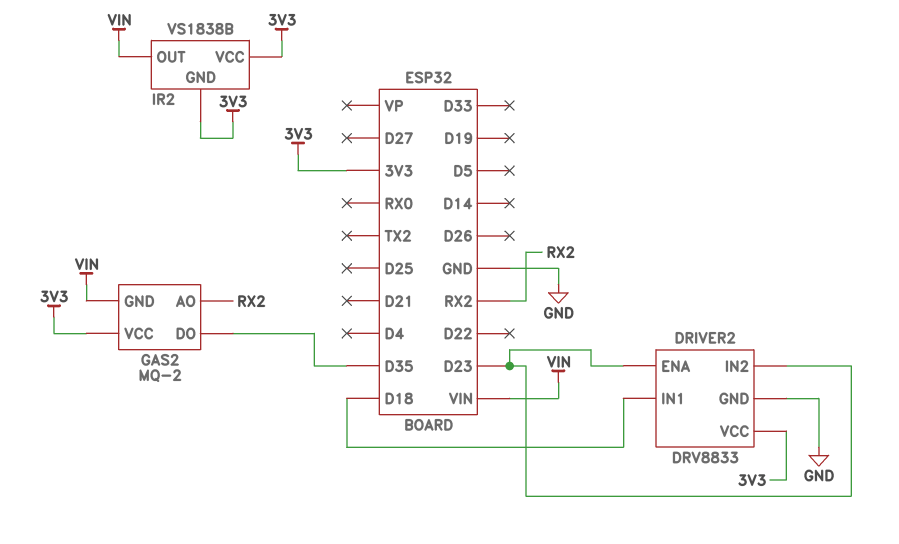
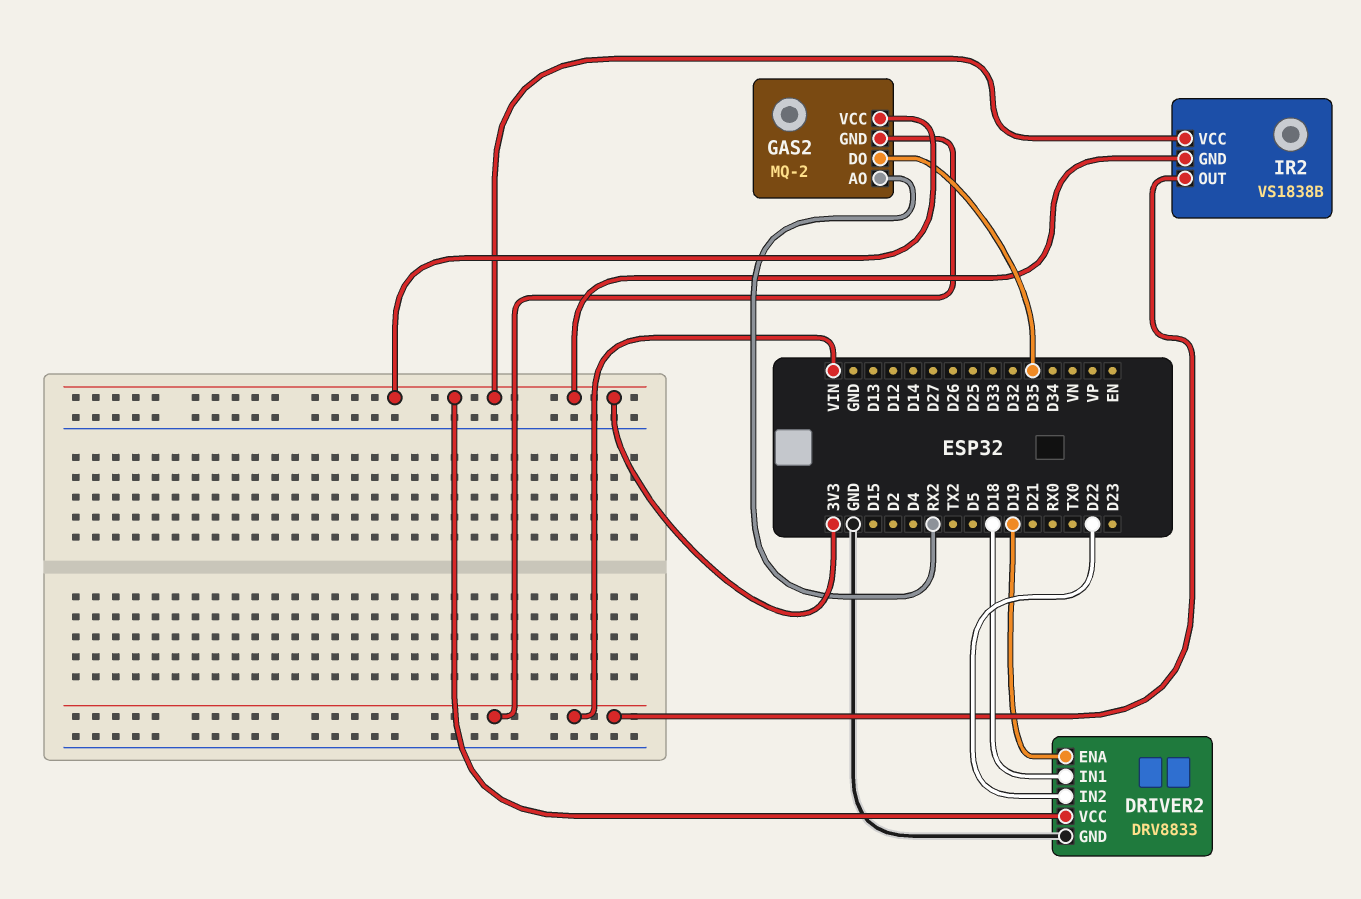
DRIVER2 pin ENA: D23 -> D19
DRIVER2 pin IN2: D23 -> D22

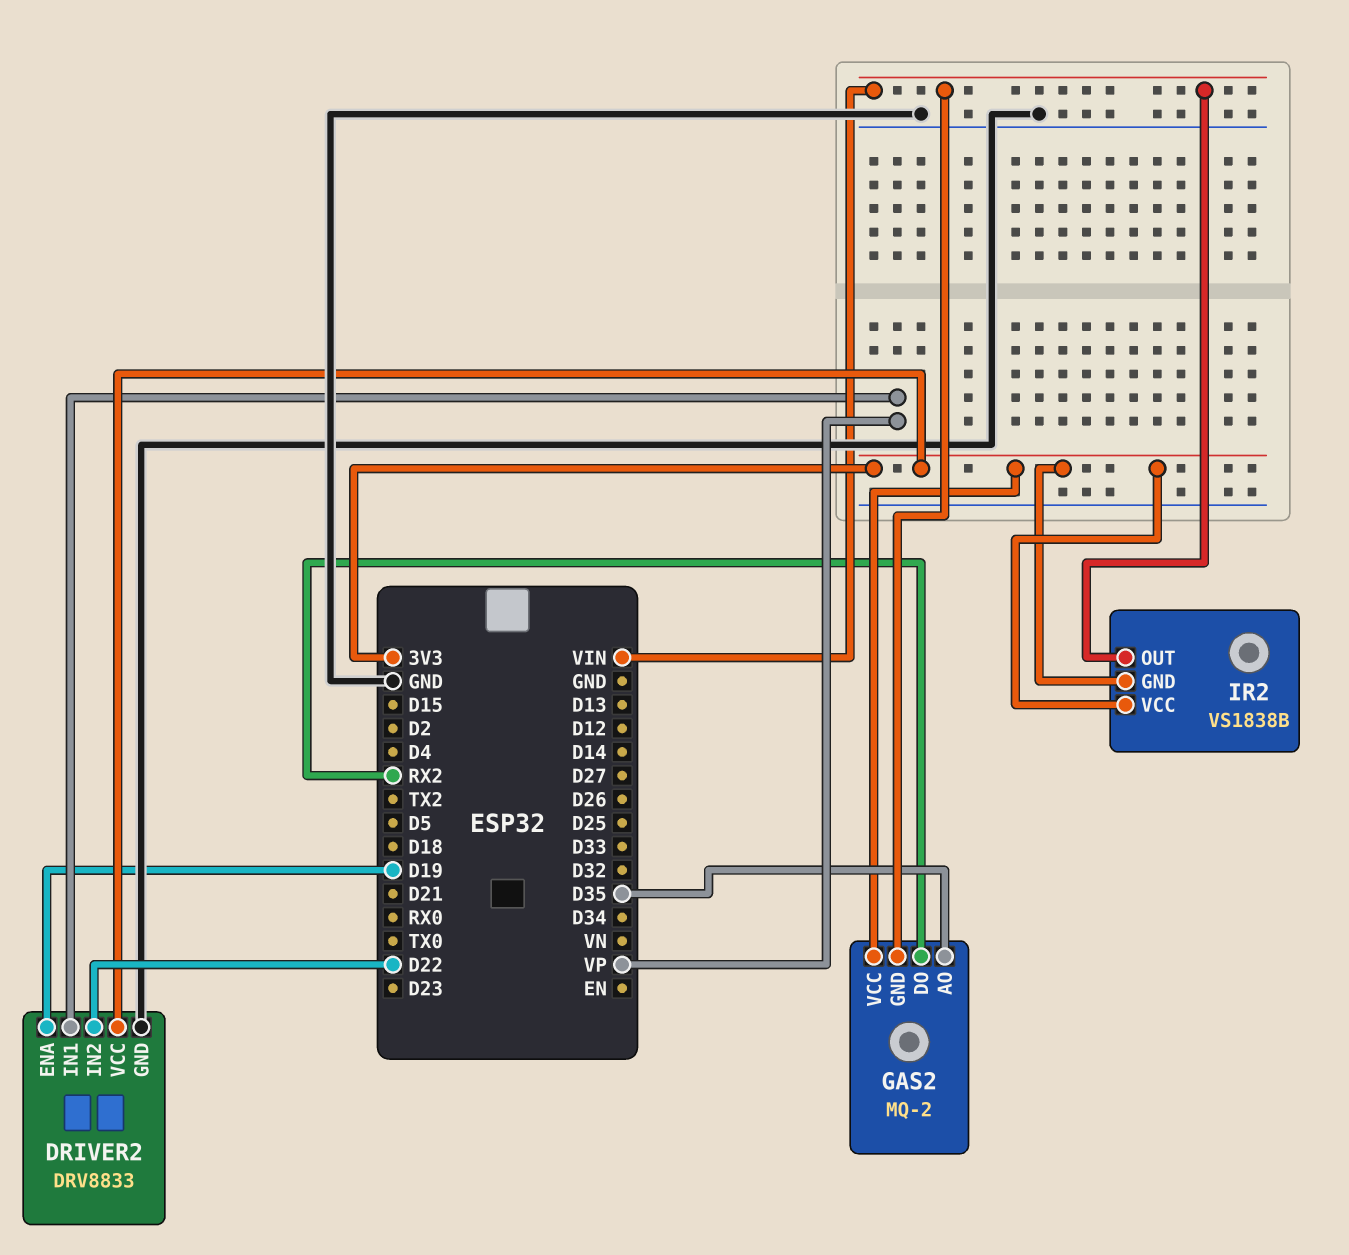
DRIVER2 pin IN1: D18 -> VP
GAS2 pin AO: RX2 -> D35
GAS2 pin DO: D35 -> RX2

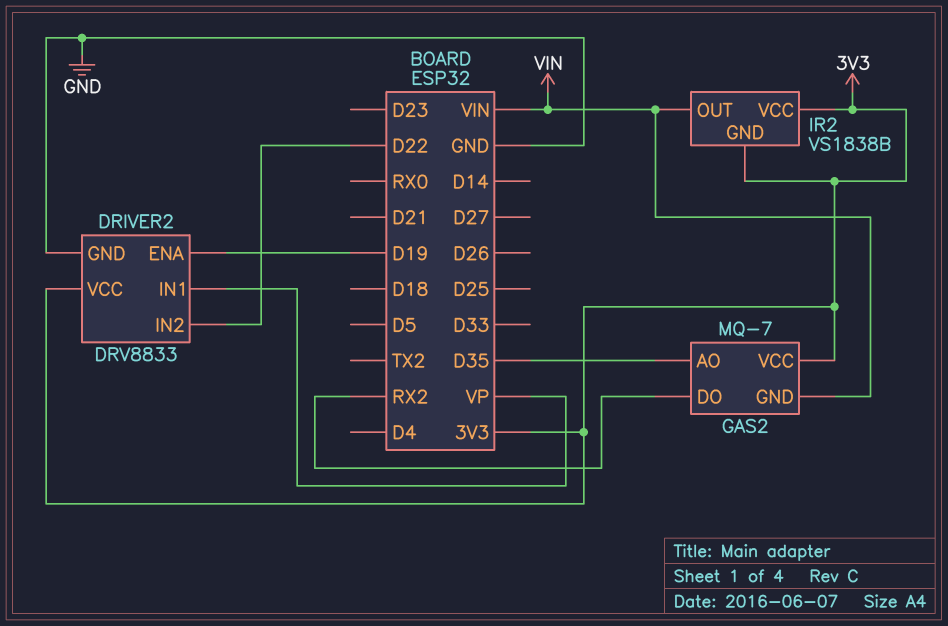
GAS2: MQ-2 -> MQ-7

